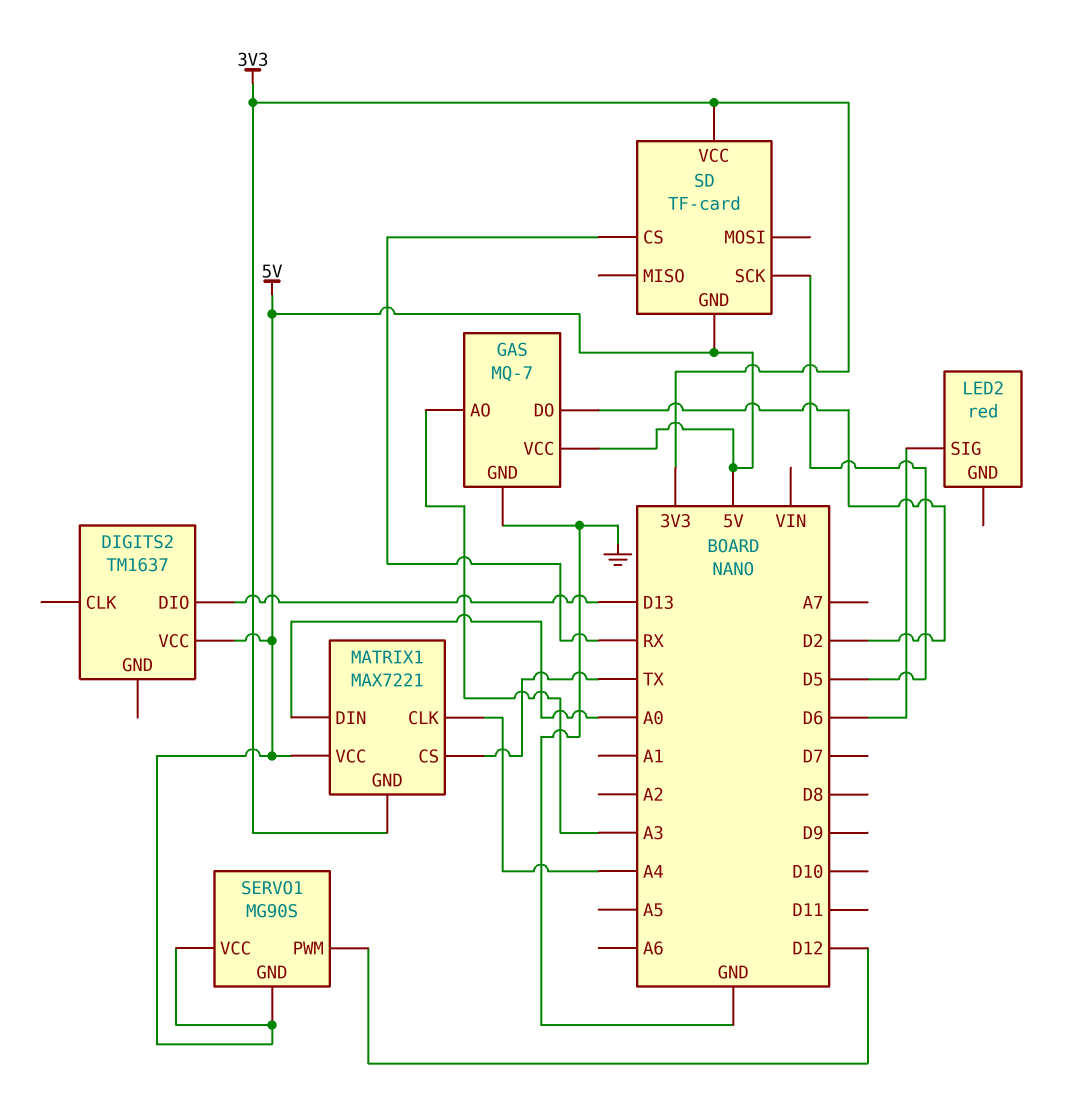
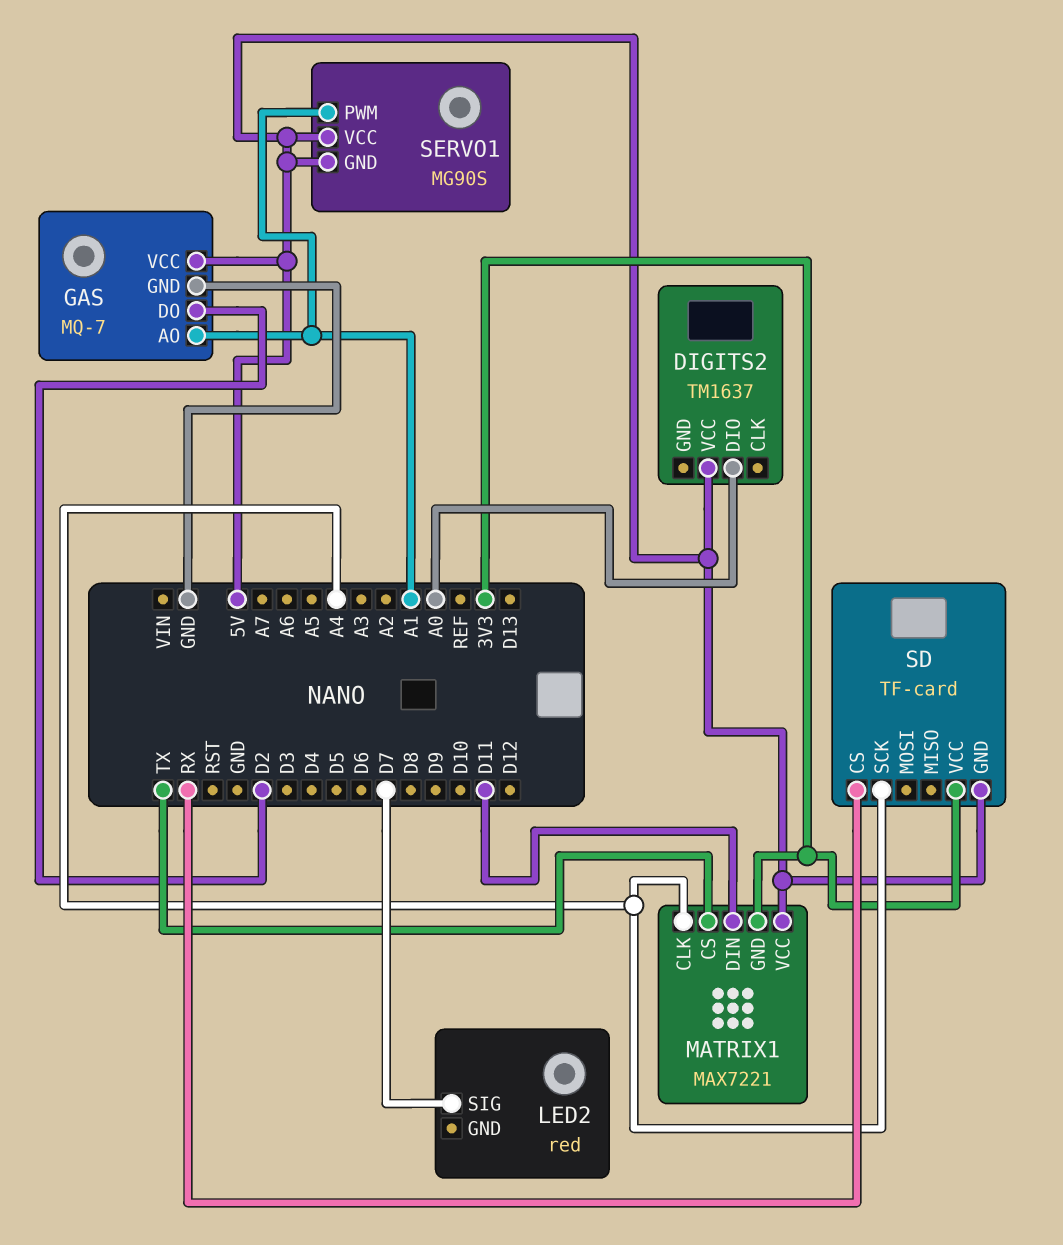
DIGITS2 pin DIO: D13 -> A0
GAS pin AO: A3 -> A1
LED2 pin SIG: D6 -> D7
MATRIX1 pin DIN: A0 -> D11
SD pin SCK: D5 -> A4
SERVO1 pin PWM: D12 -> A1

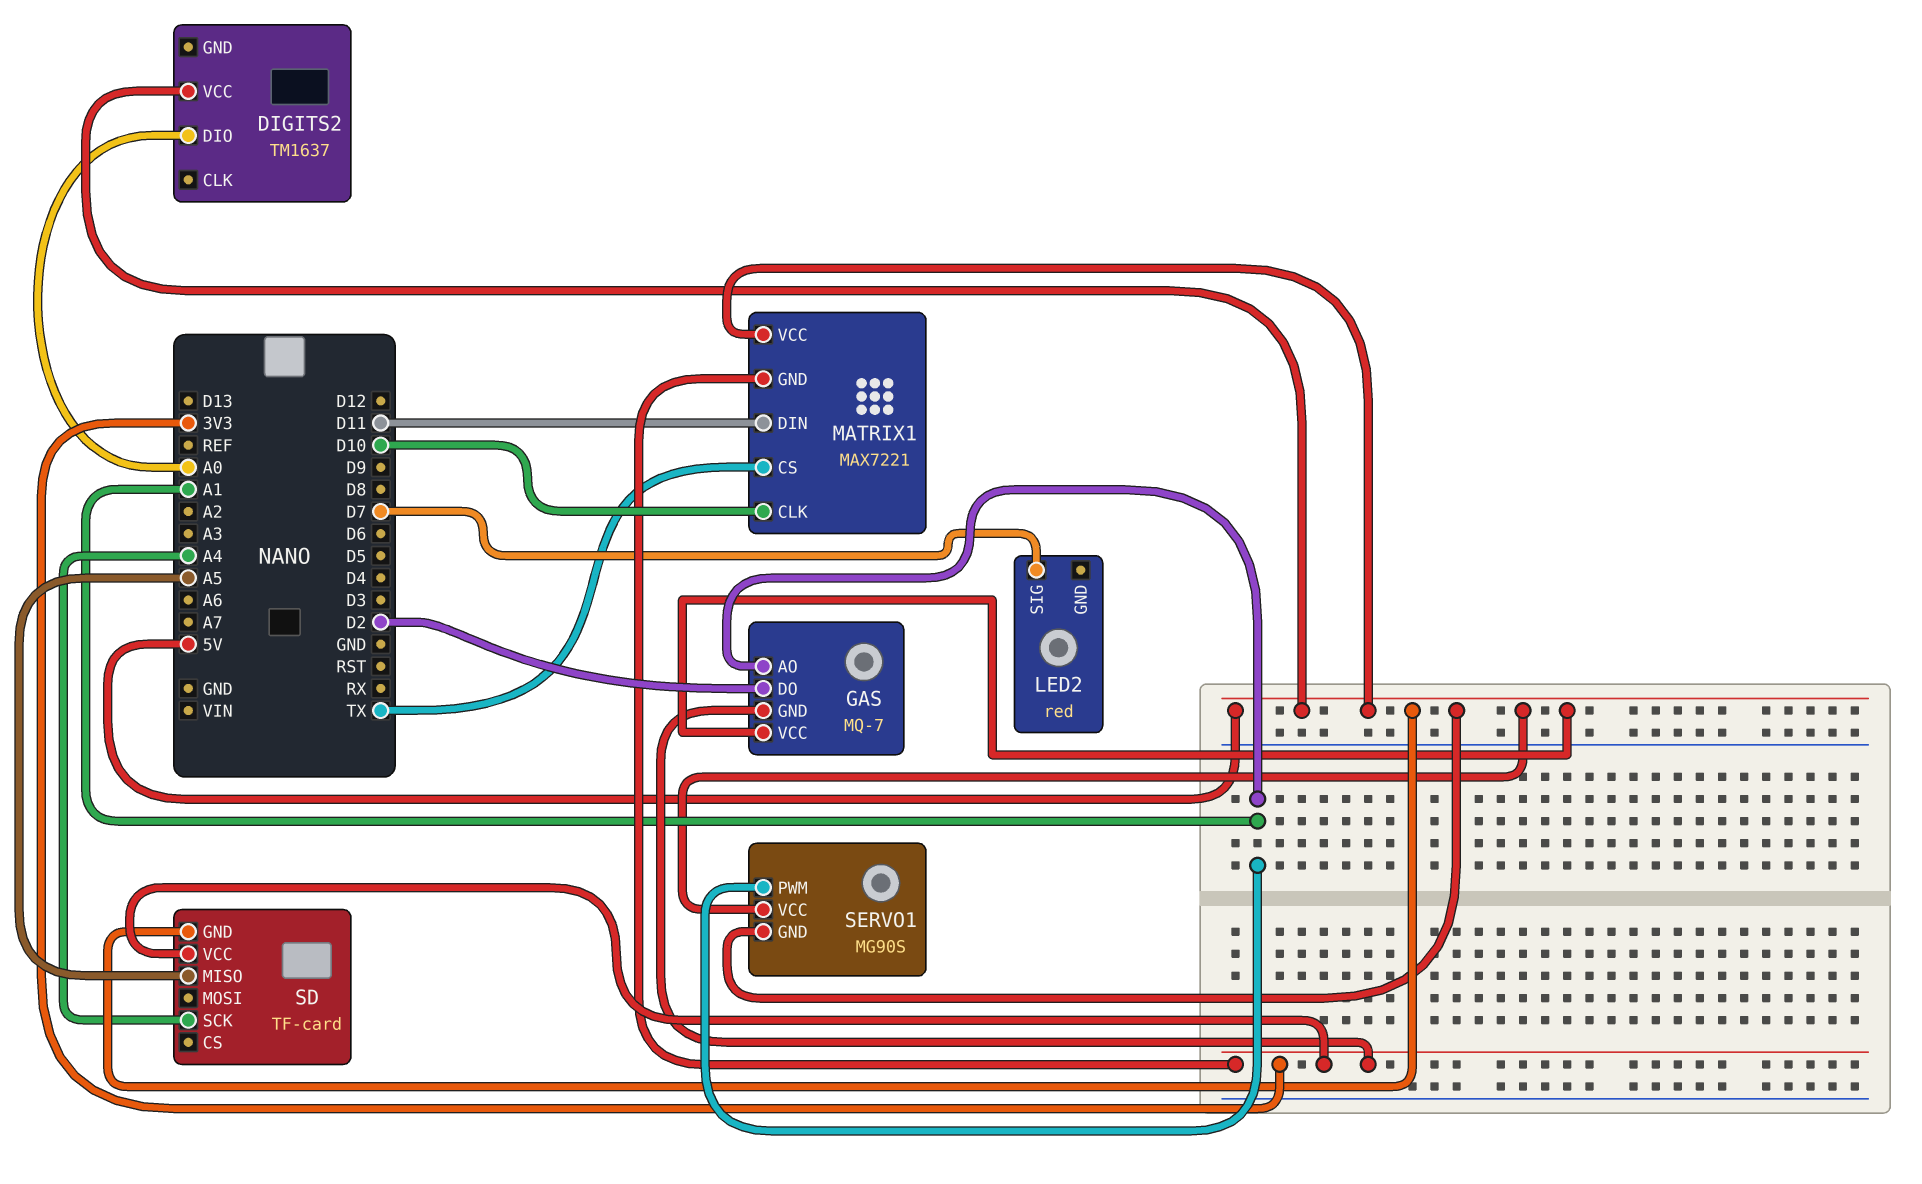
GAS pin GND: GND -> 3V3
MATRIX1 pin CLK: A4 -> D10
SD pin CS: RX -> none
SD pin MISO: none -> A5

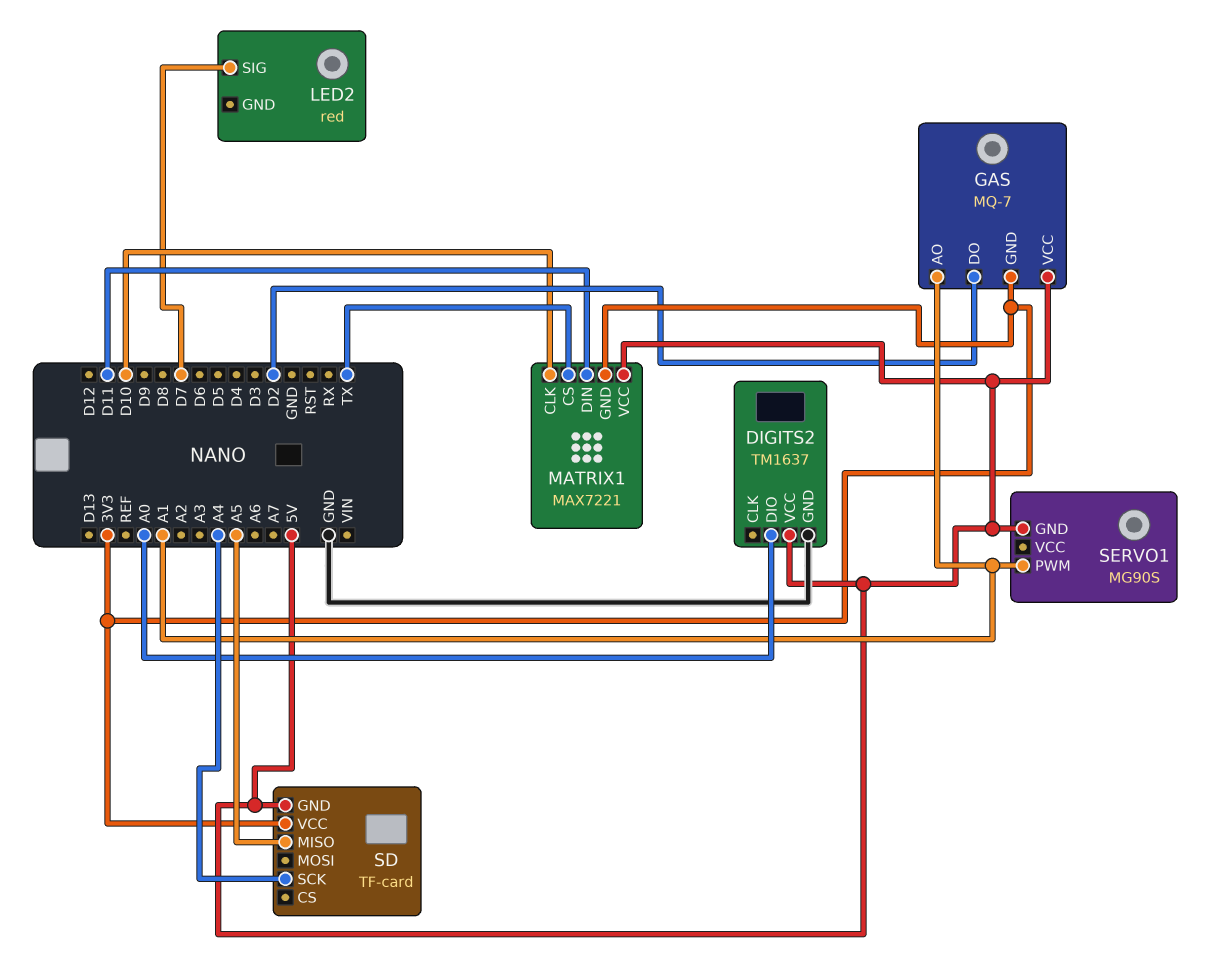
DIGITS2 pin GND: none -> GND
SERVO1 pin VCC: 5V -> none

